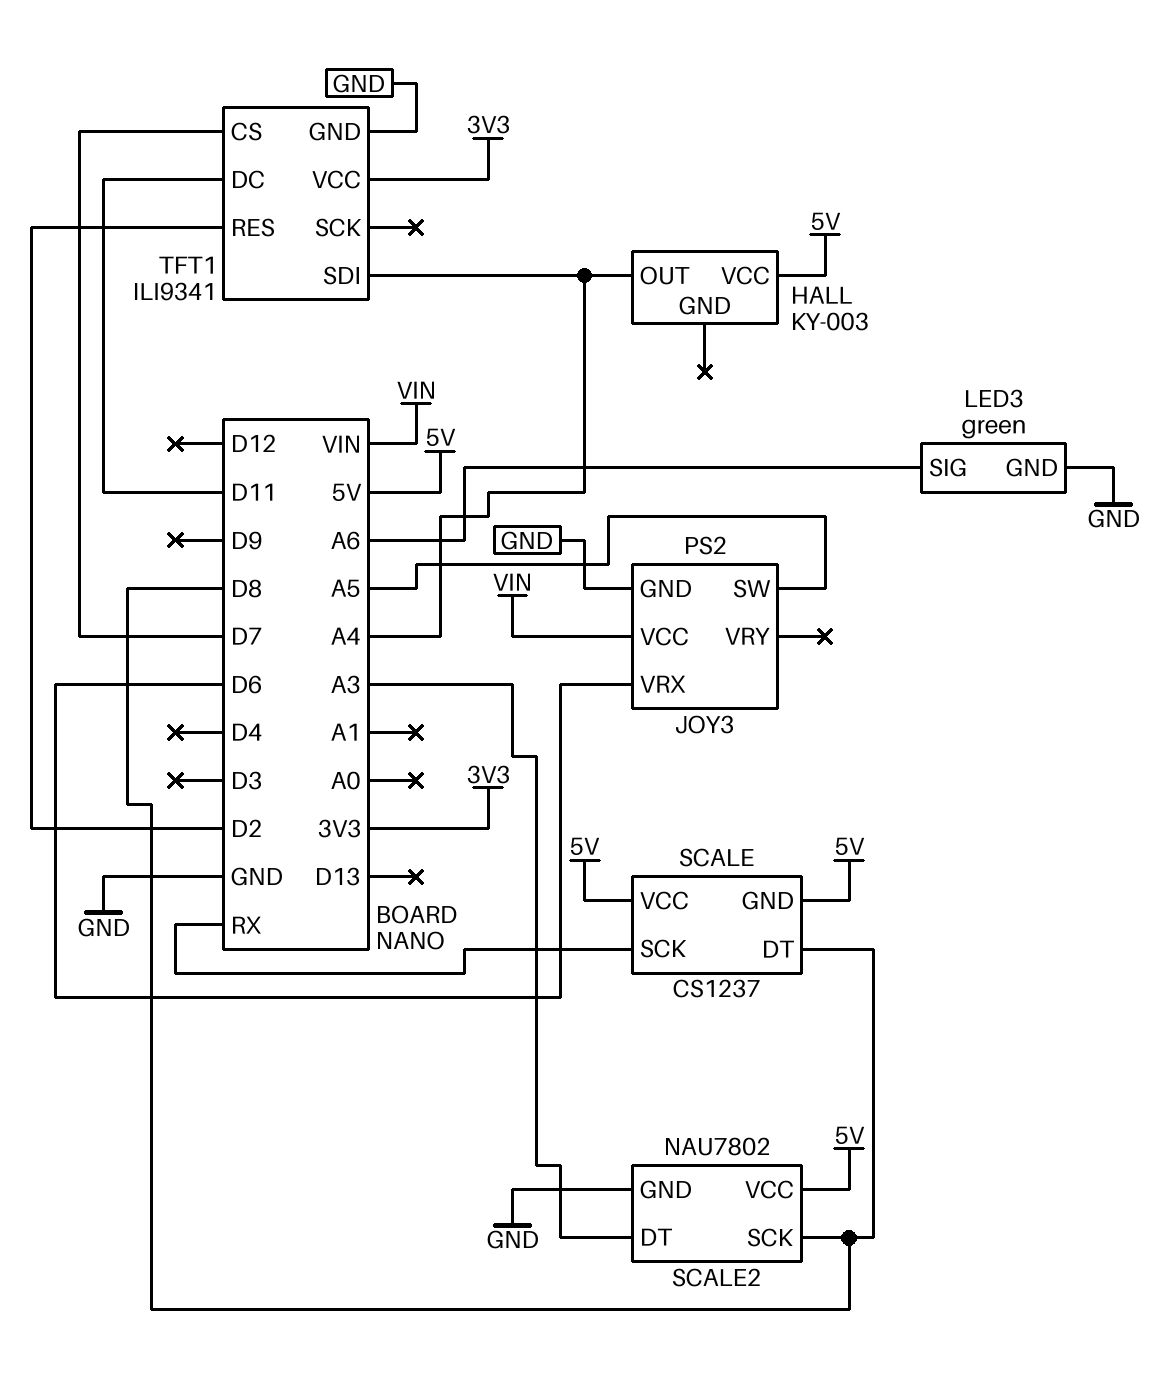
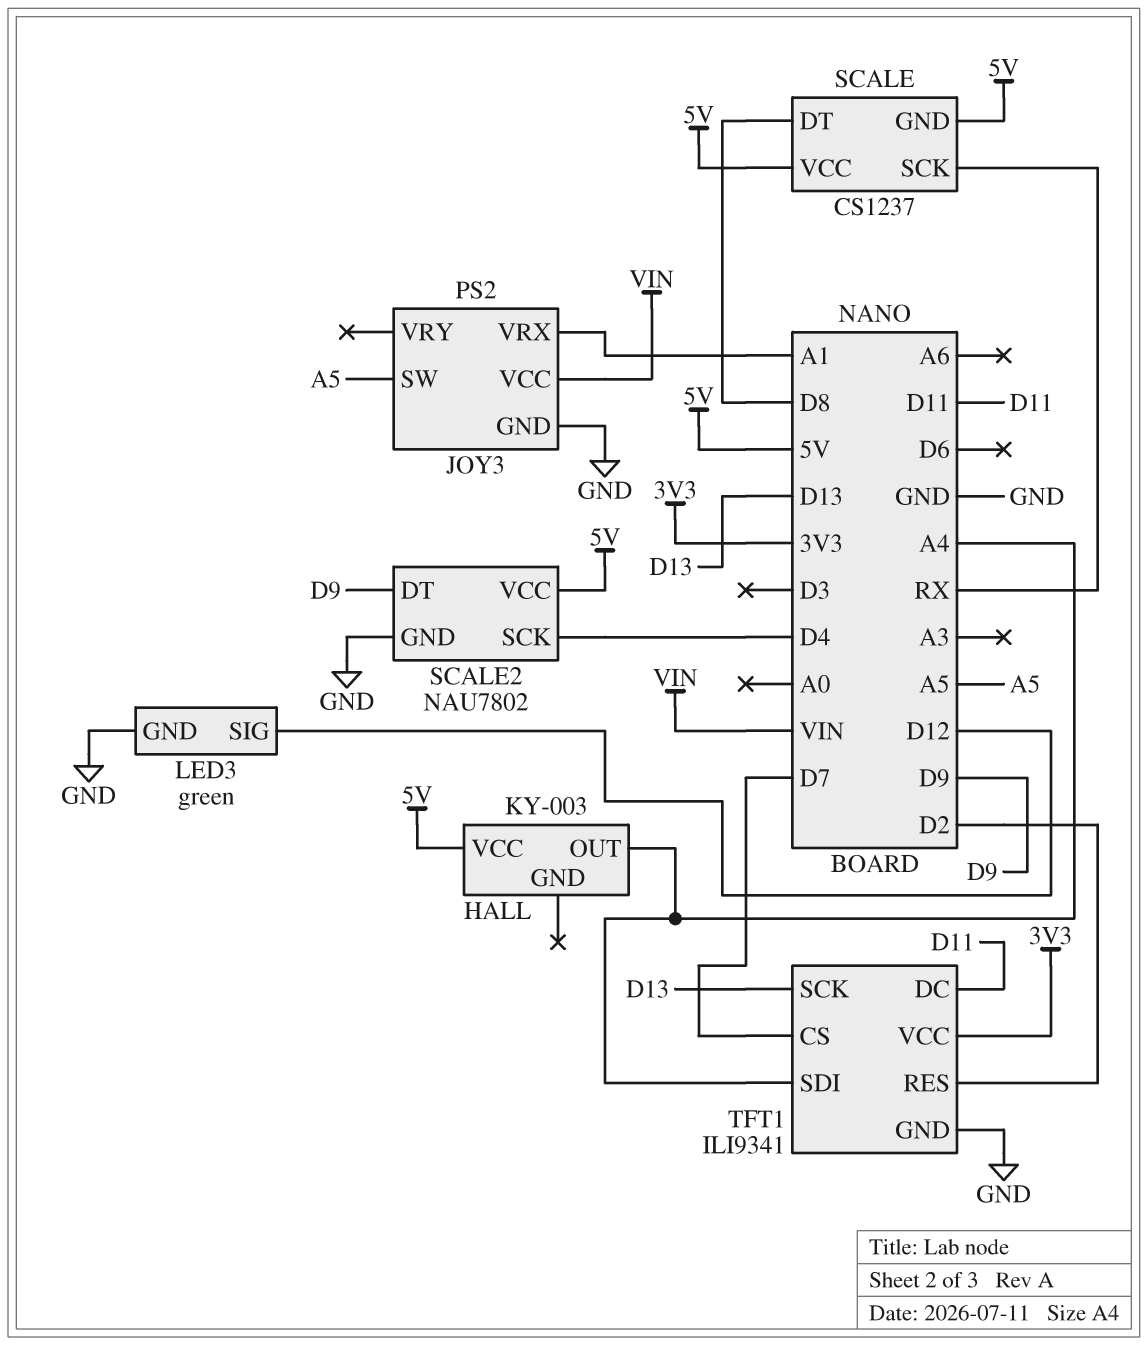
JOY3 pin VRX: D6 -> A1
LED3 pin SIG: A6 -> D12
SCALE2 pin DT: A3 -> D9
SCALE2 pin SCK: D8 -> D4
TFT1 pin SCK: none -> D13

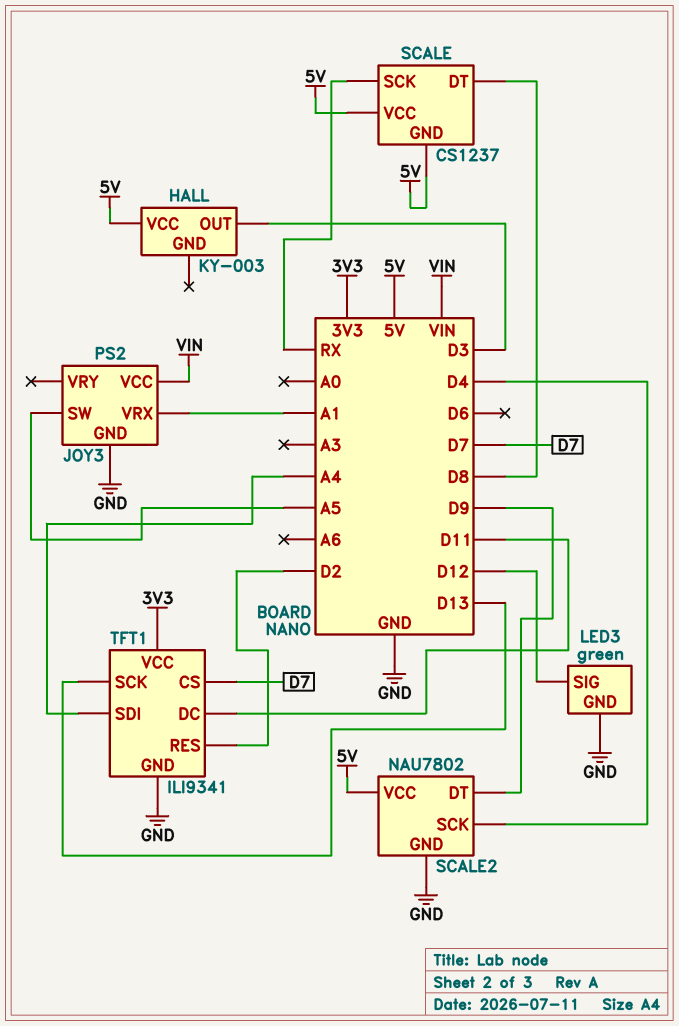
HALL pin OUT: A4 -> D3

